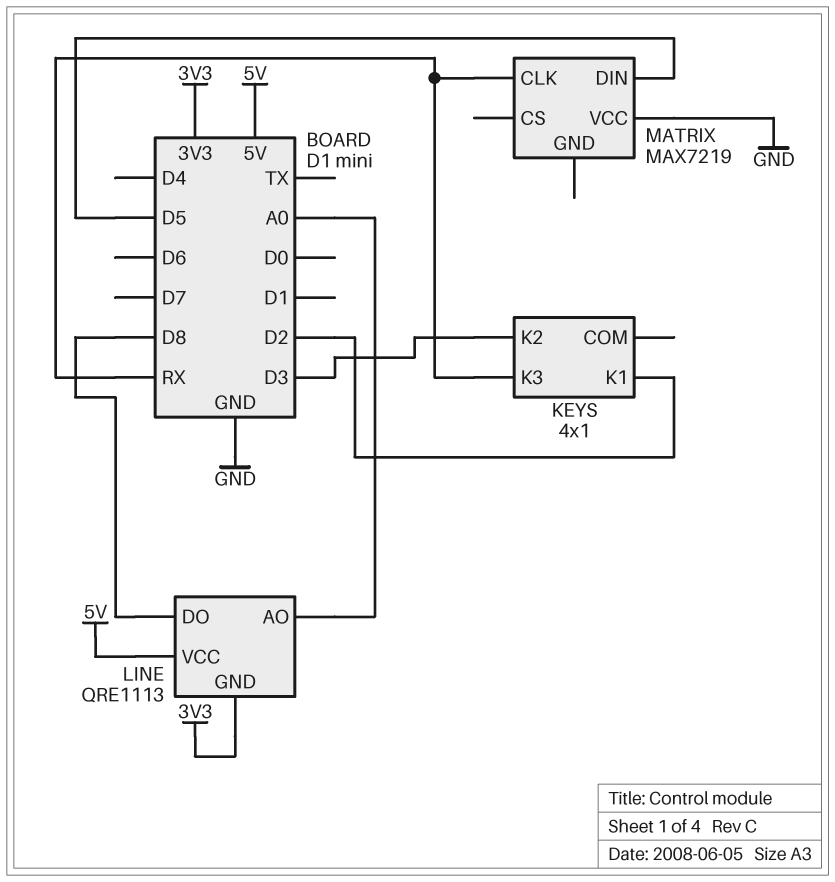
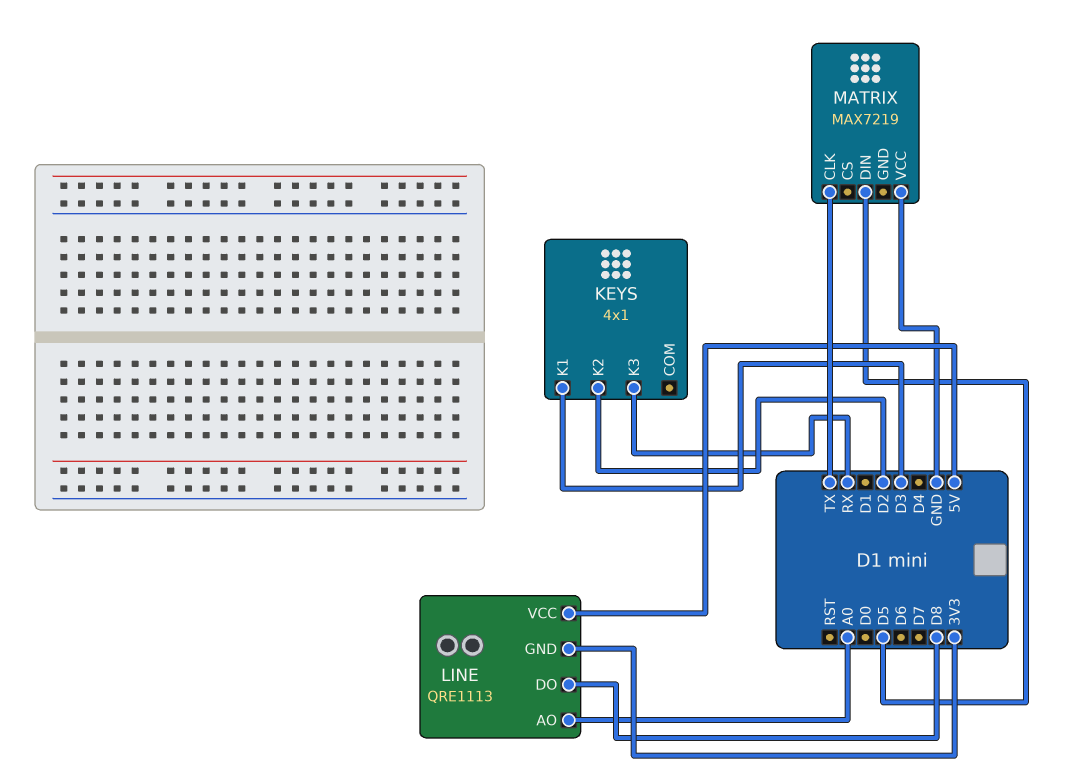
KEYS pin K1: D2 -> D3
KEYS pin K2: D3 -> D2
MATRIX pin CLK: RX -> TX

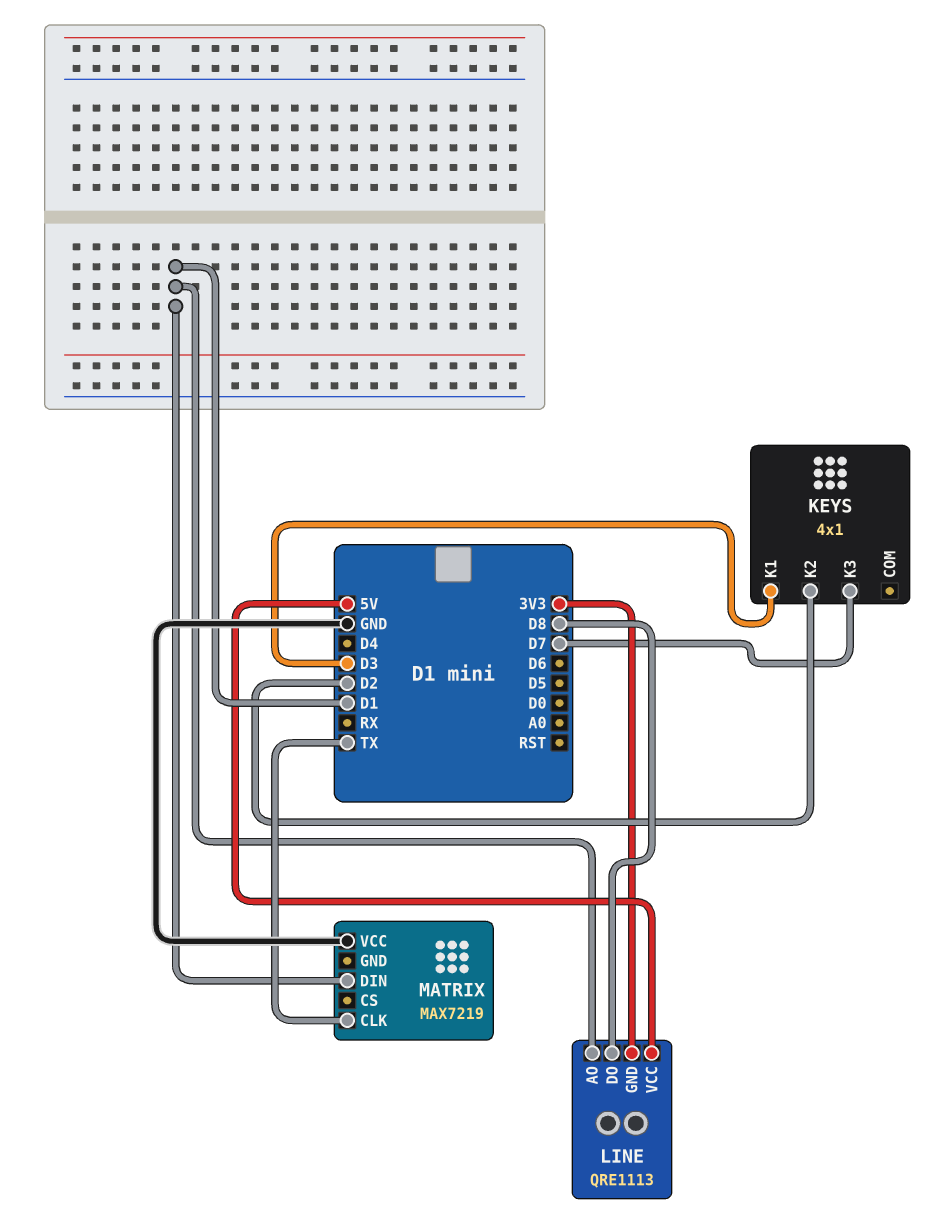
KEYS pin K3: RX -> D7
LINE pin AO: A0 -> D1
MATRIX pin DIN: D5 -> D1

